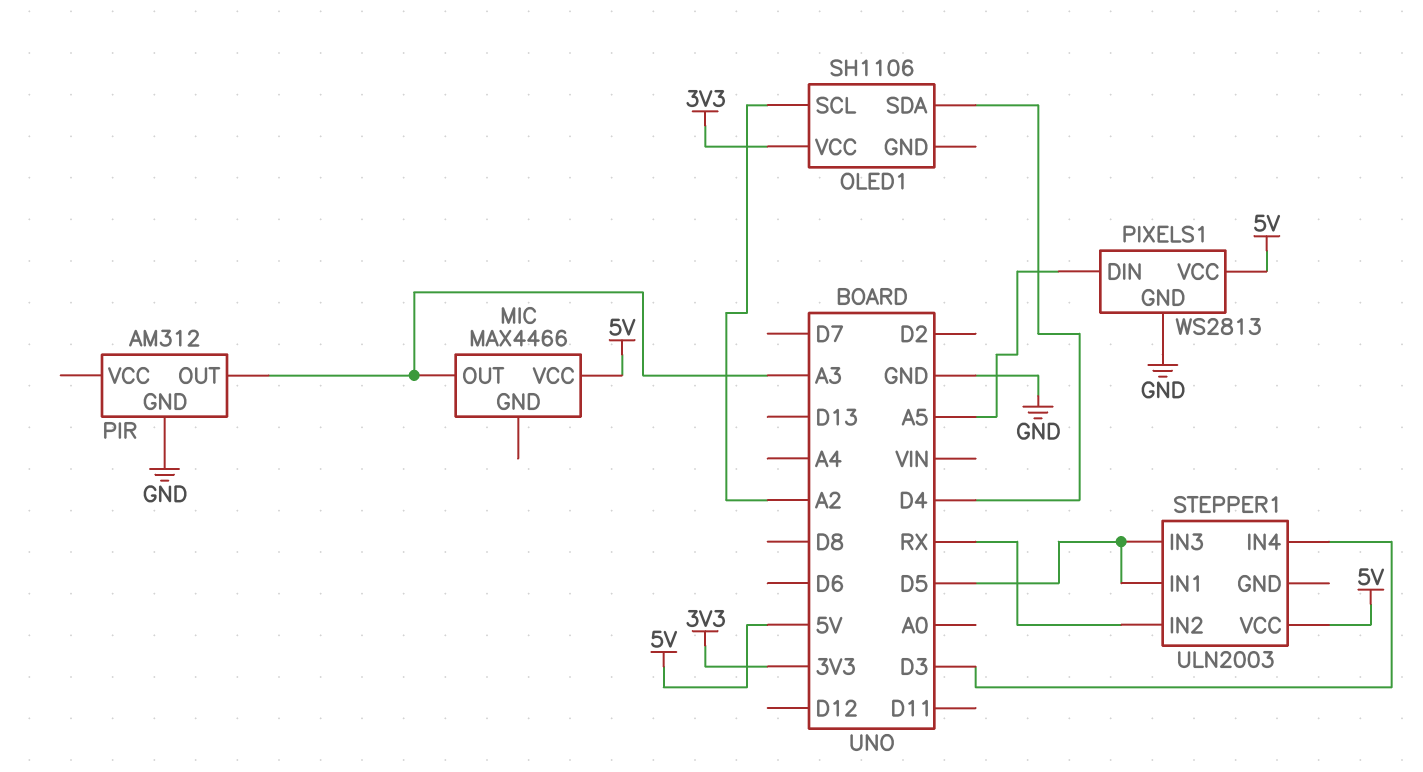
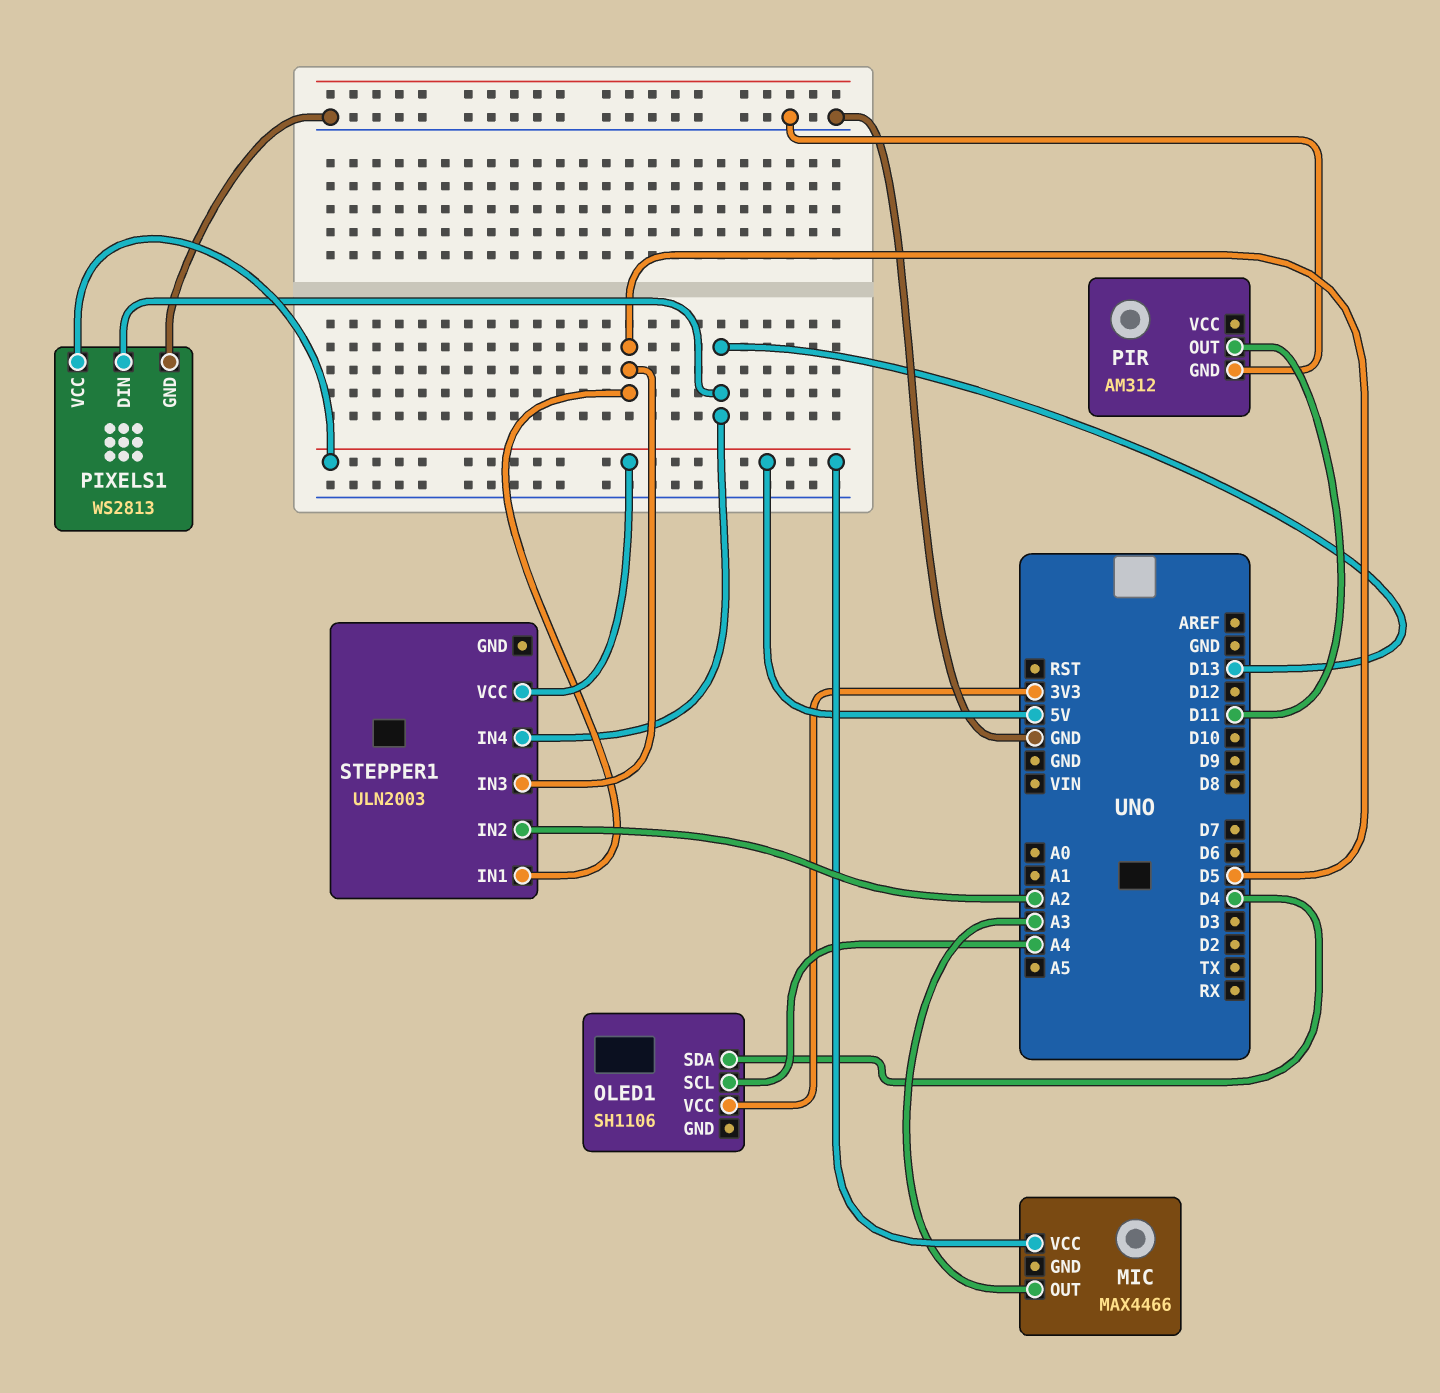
OLED1 pin SCL: A2 -> A4
PIR pin OUT: A3 -> D11
PIXELS1 pin DIN: A5 -> D13
STEPPER1 pin IN2: RX -> A2
STEPPER1 pin IN4: D3 -> D13

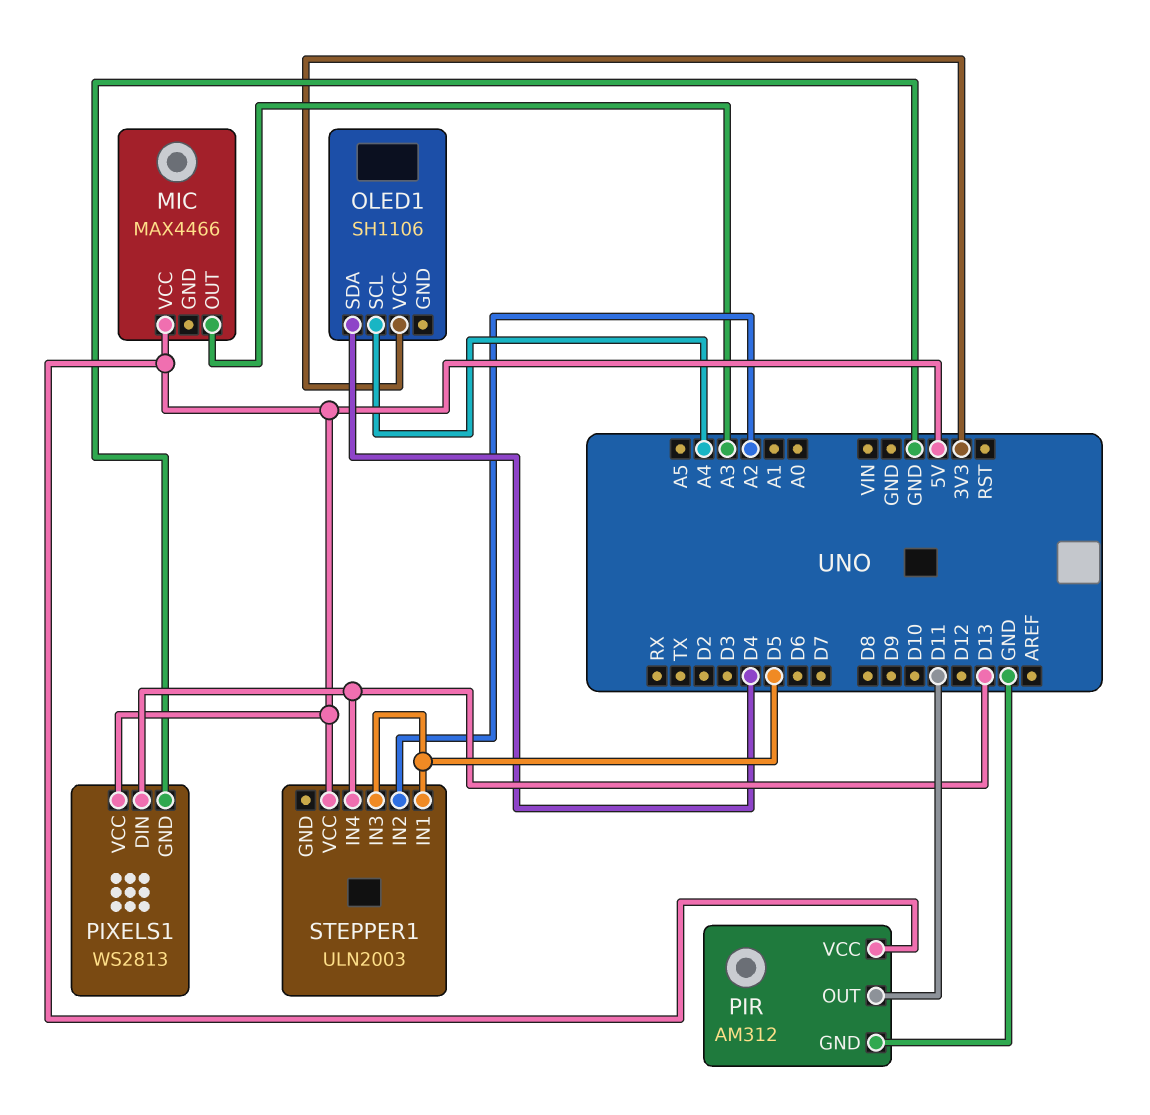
PIR pin VCC: none -> 5V

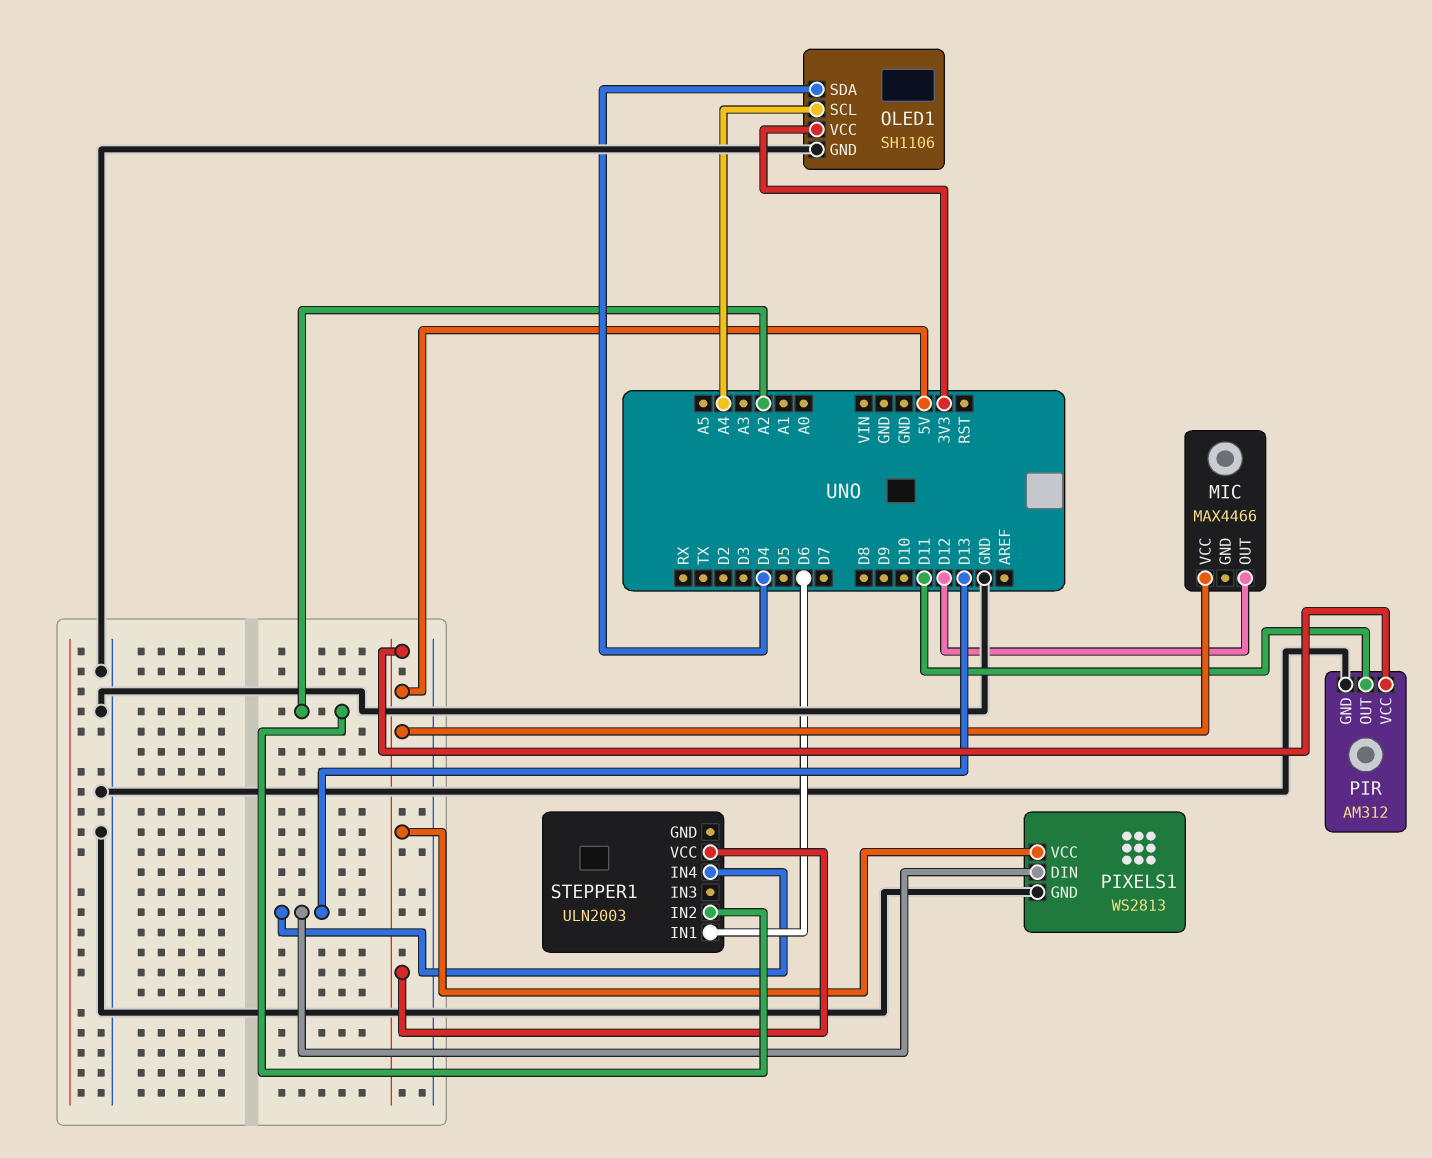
MIC pin OUT: A3 -> D12
OLED1 pin GND: none -> GND
STEPPER1 pin IN1: D5 -> D6
STEPPER1 pin IN3: D5 -> none

